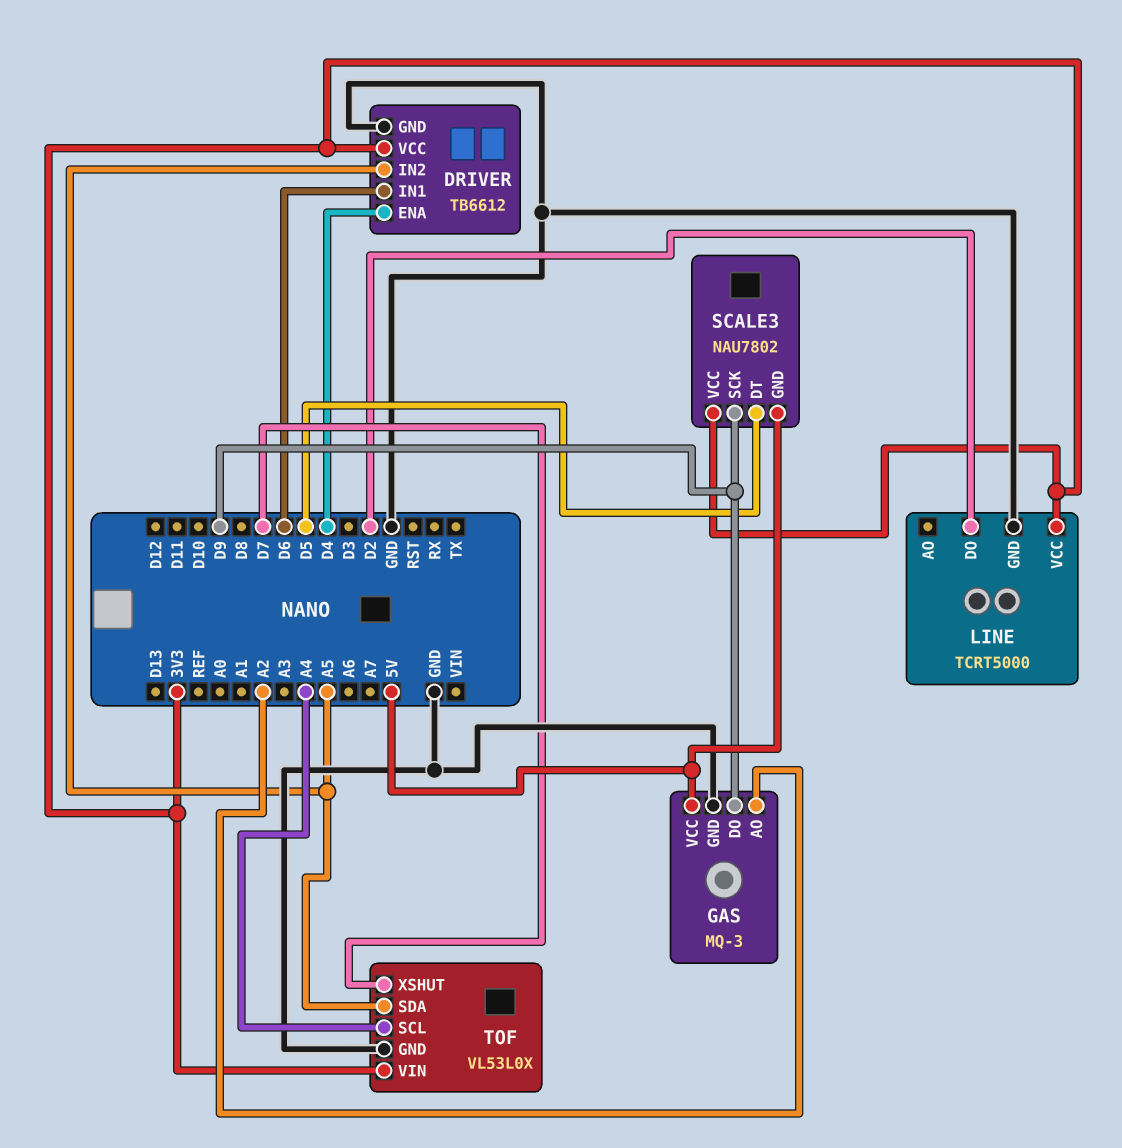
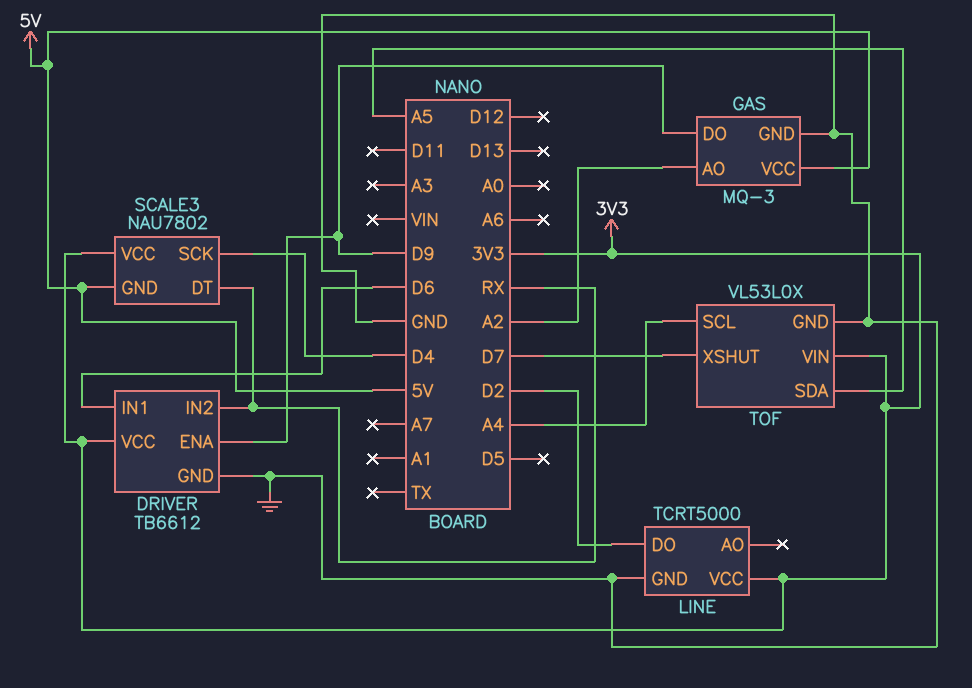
DRIVER pin ENA: D4 -> D9
DRIVER pin IN2: A5 -> RX
SCALE3 pin DT: D5 -> RX
SCALE3 pin SCK: D9 -> D4

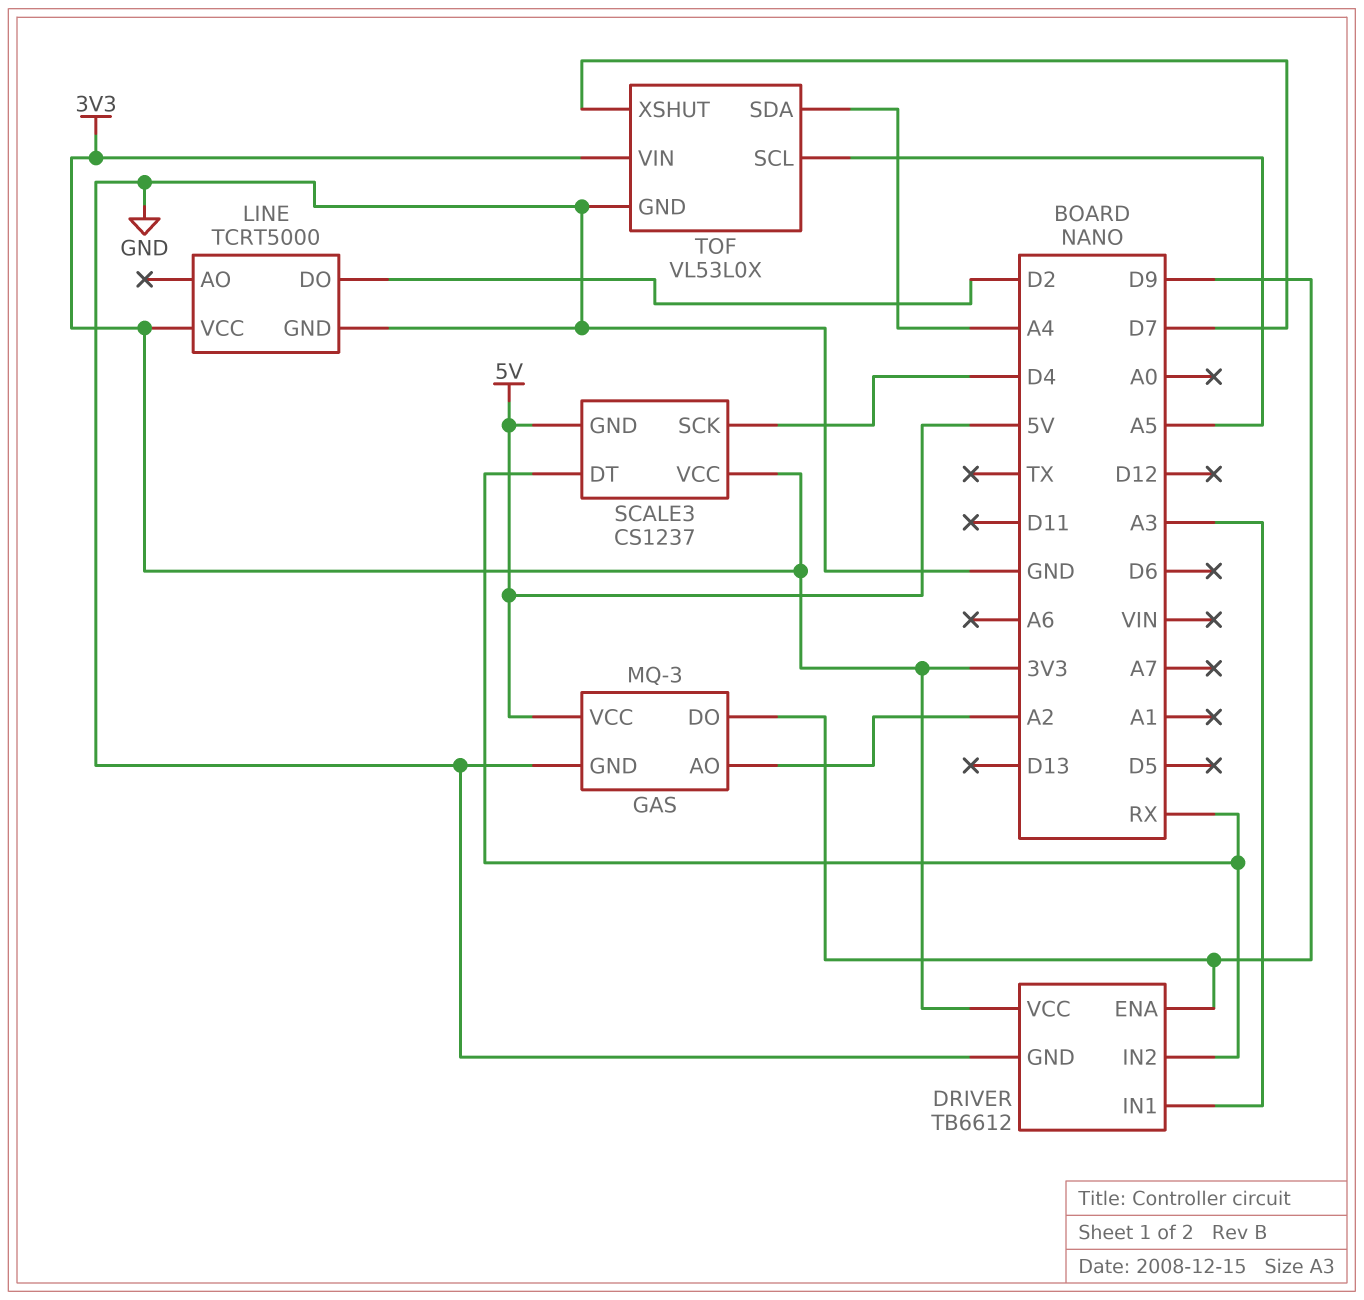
DRIVER pin IN1: D6 -> A3
SCALE3: NAU7802 -> CS1237
TOF pin SCL: A4 -> A5
TOF pin SDA: A5 -> A4

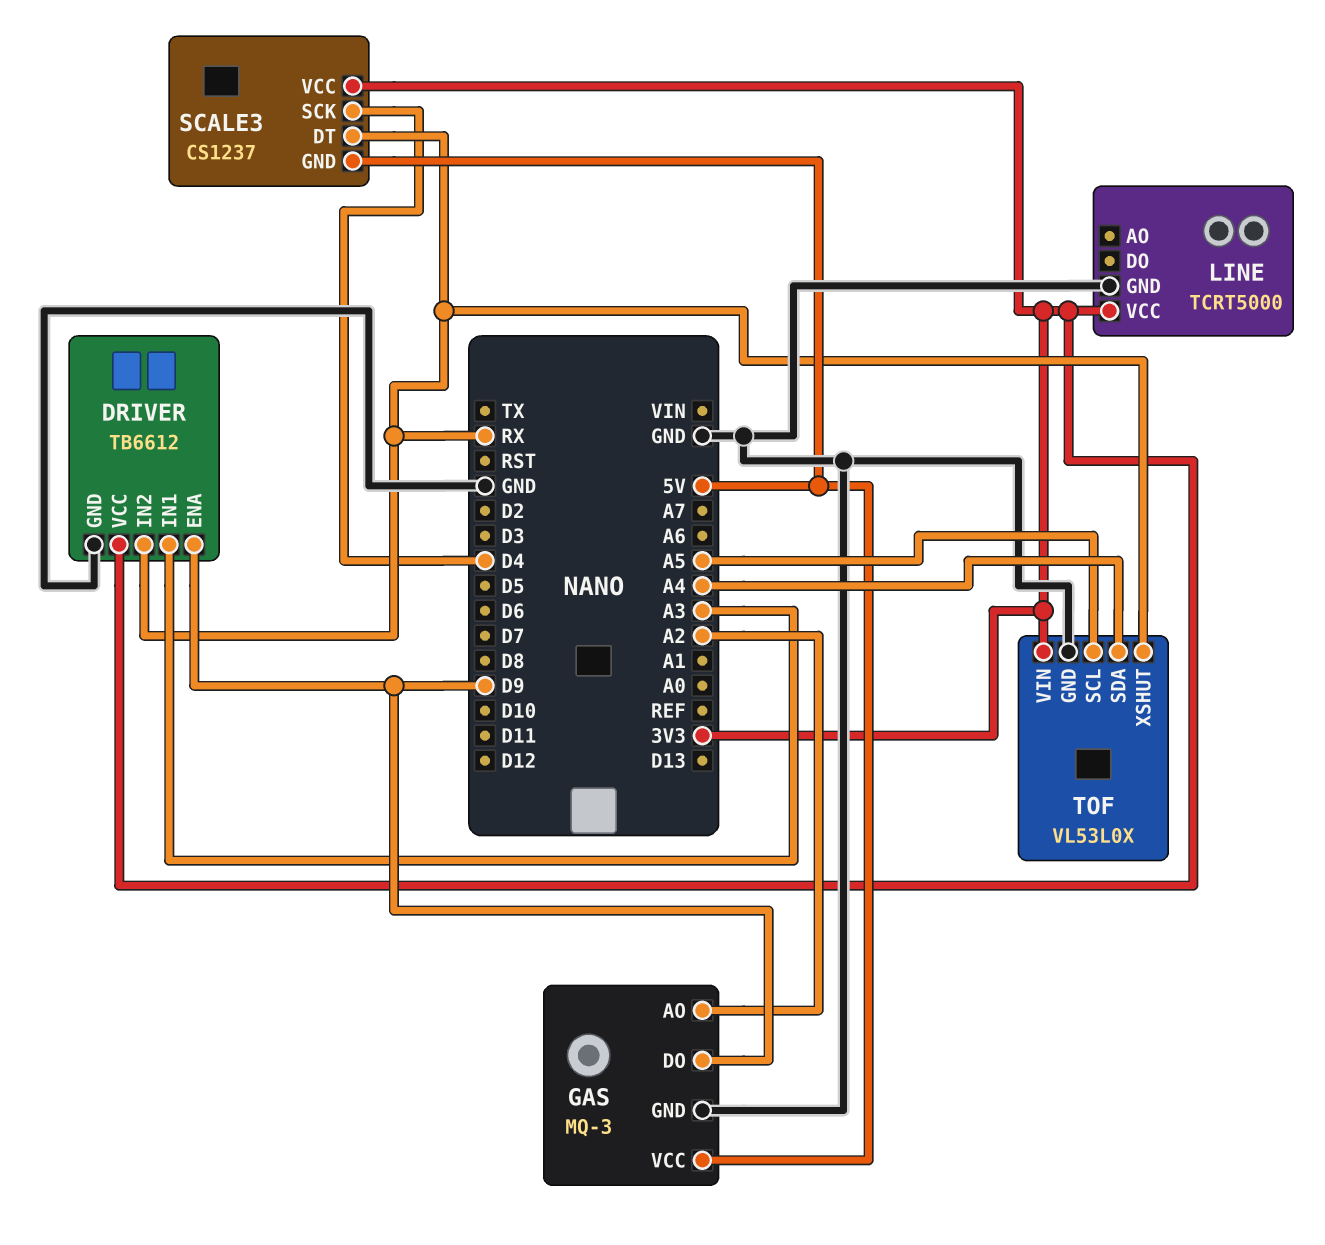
LINE pin DO: D2 -> none
TOF pin XSHUT: D7 -> RX

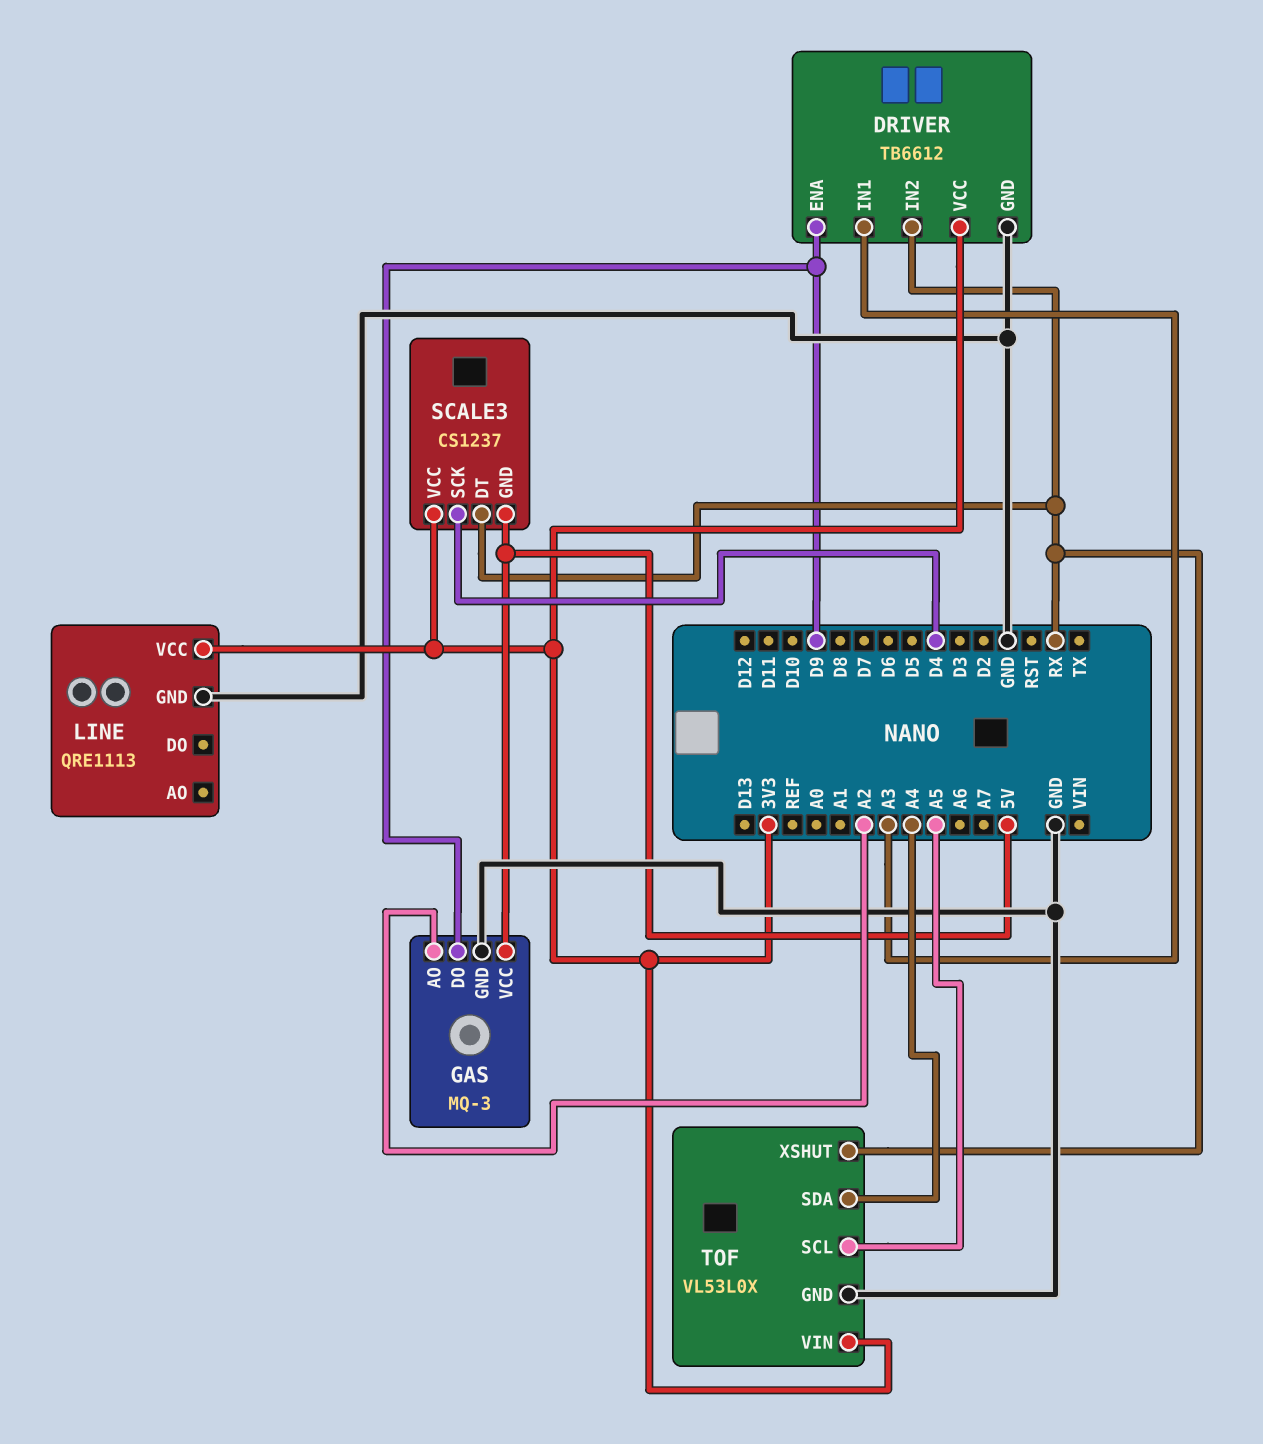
LINE: TCRT5000 -> QRE1113

